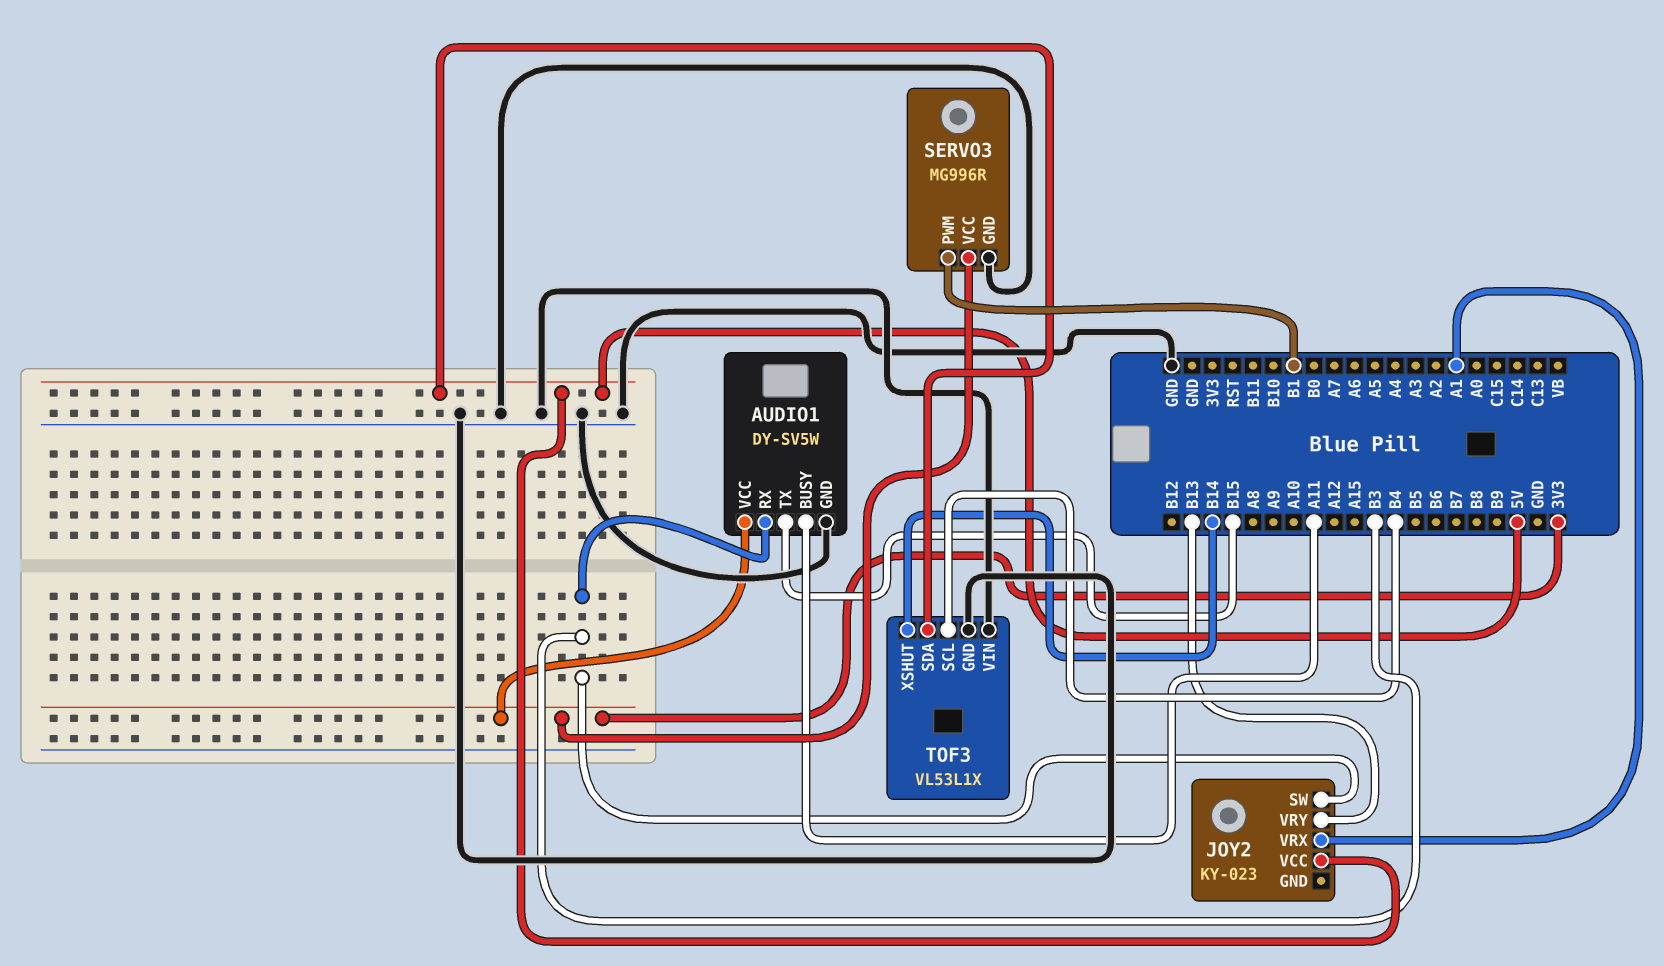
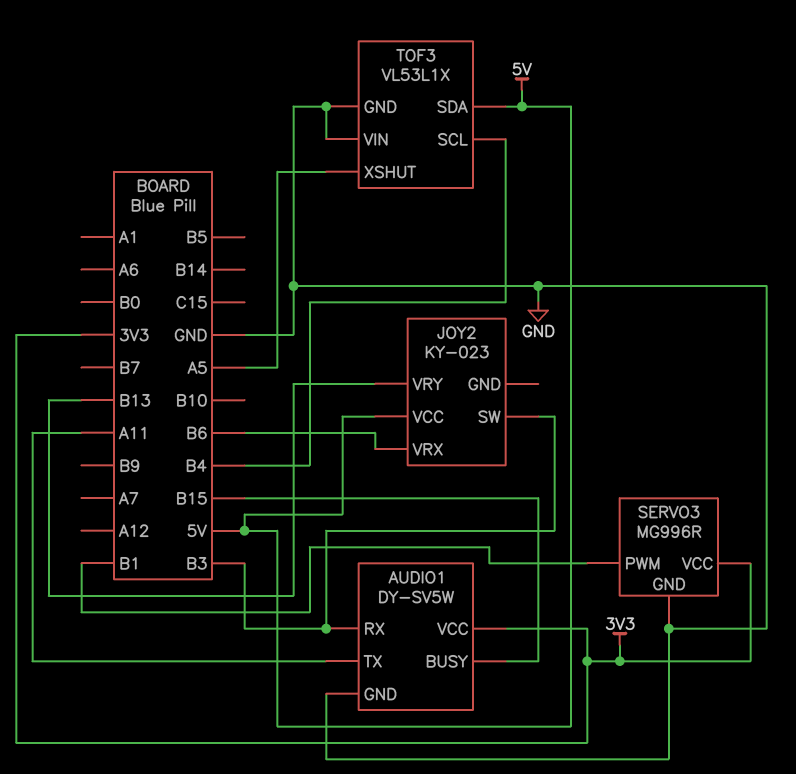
AUDIO1 pin BUSY: A11 -> B15
AUDIO1 pin TX: B15 -> A11
JOY2 pin VRX: A1 -> B6
TOF3 pin XSHUT: B14 -> A5

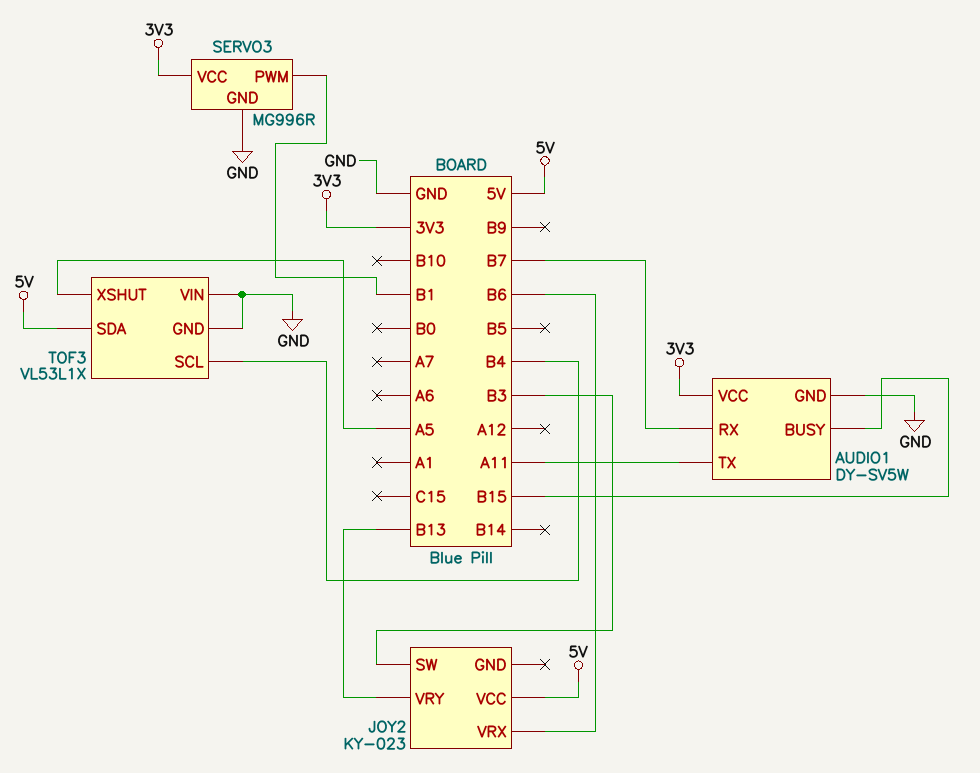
AUDIO1 pin RX: B3 -> B7

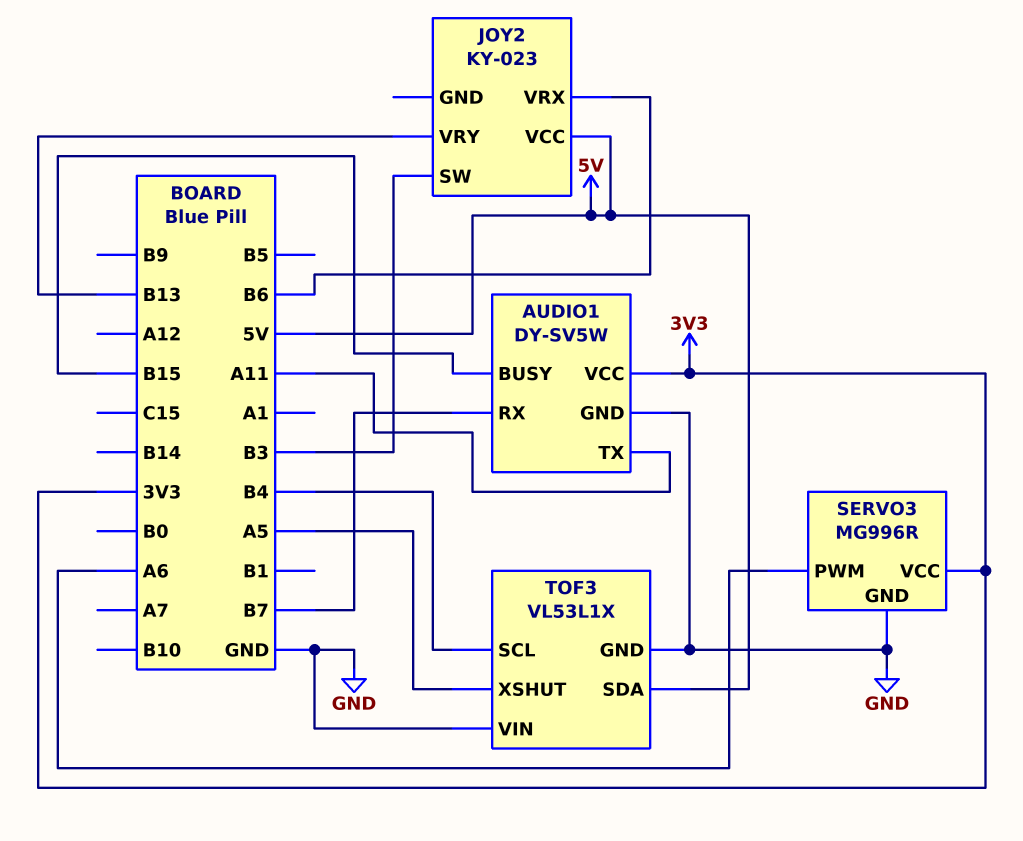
SERVO3 pin PWM: B1 -> A6

